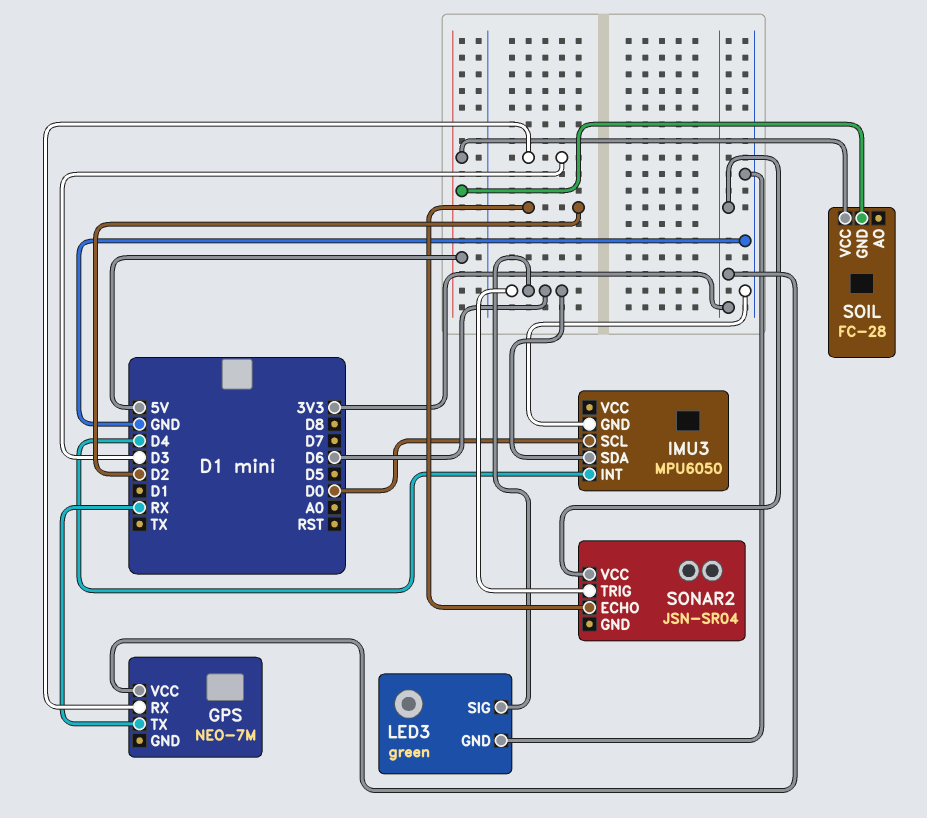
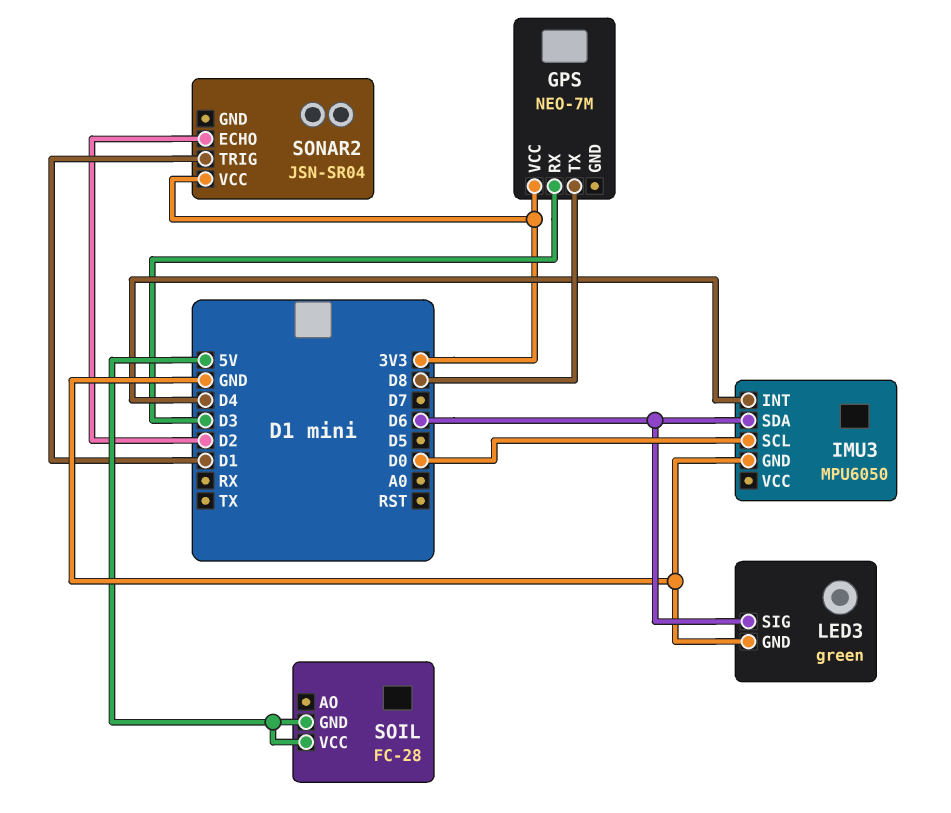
GPS pin TX: RX -> D8
SONAR2 pin TRIG: D6 -> D1

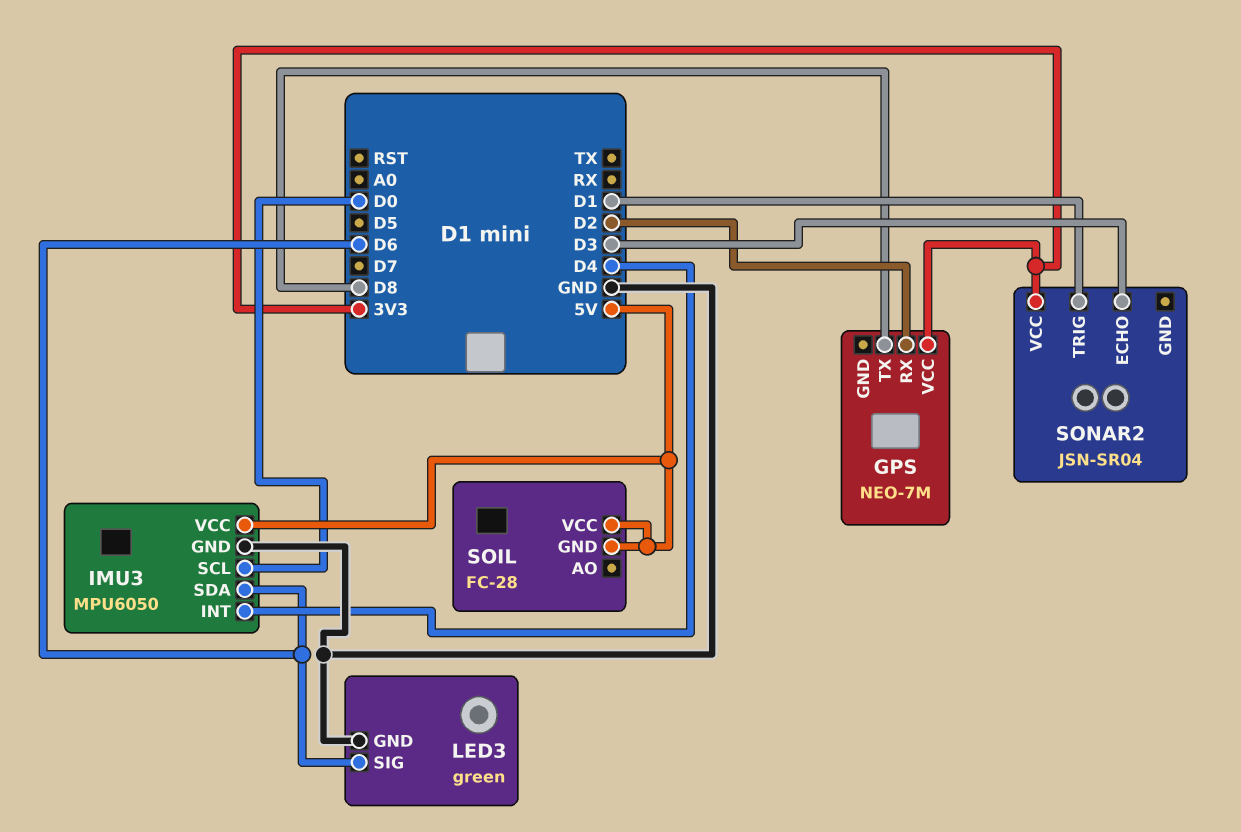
GPS pin RX: D3 -> D2
IMU3 pin VCC: none -> 5V
SONAR2 pin ECHO: D2 -> D3

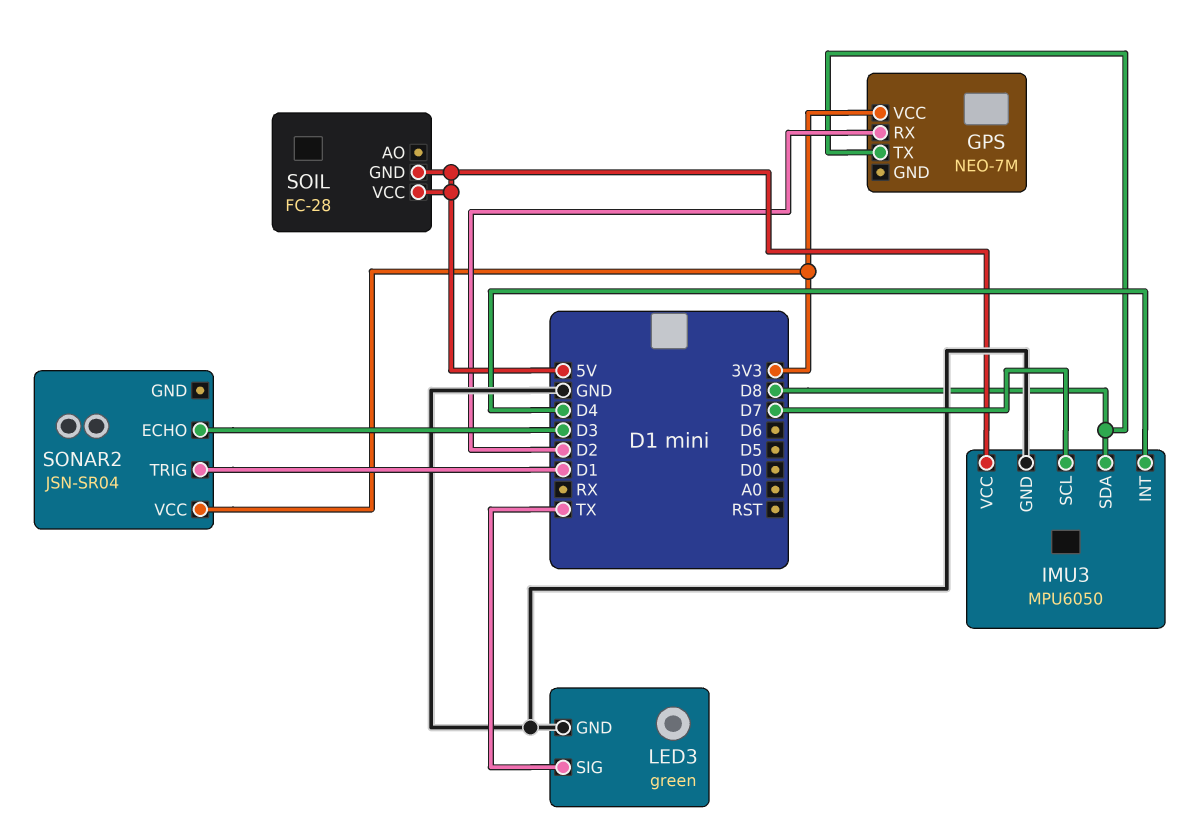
IMU3 pin SCL: D0 -> D7
IMU3 pin SDA: D6 -> D8
LED3 pin SIG: D6 -> TX

